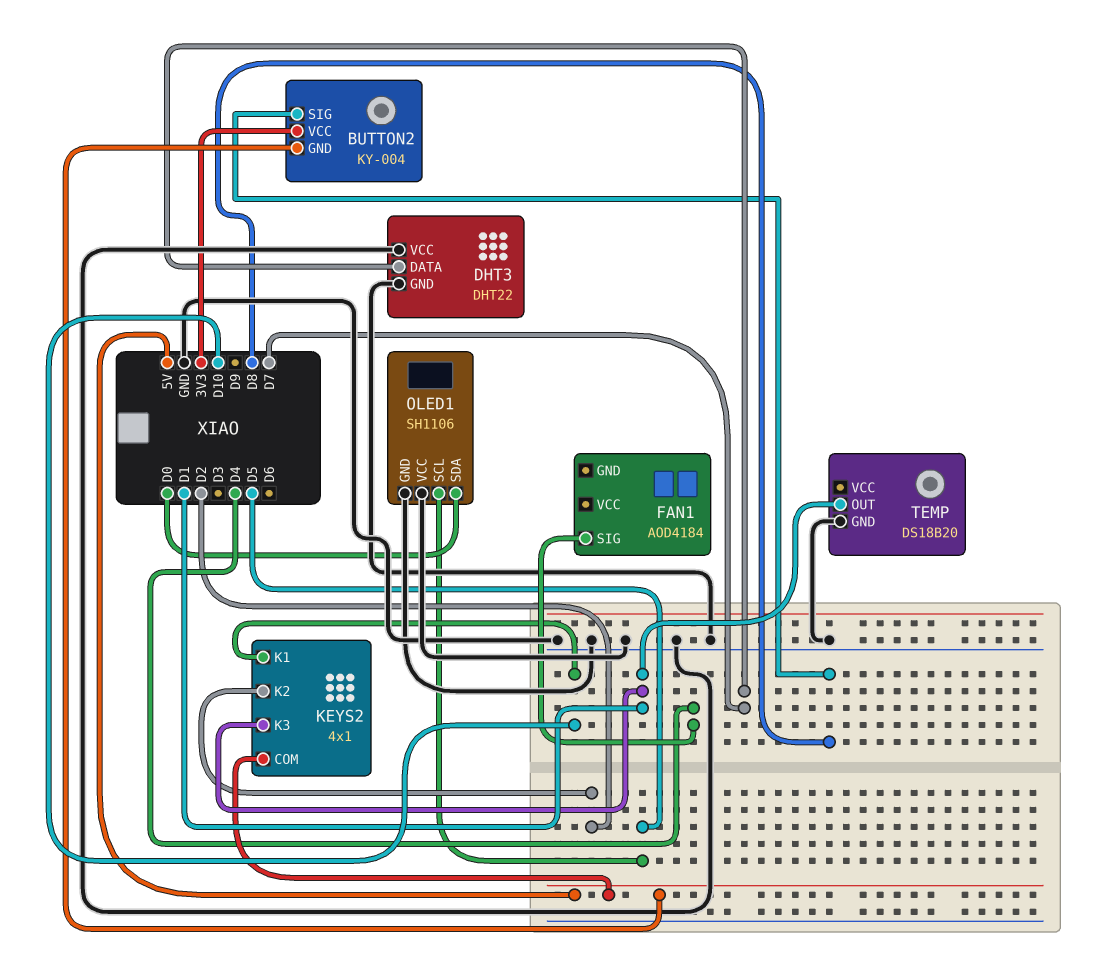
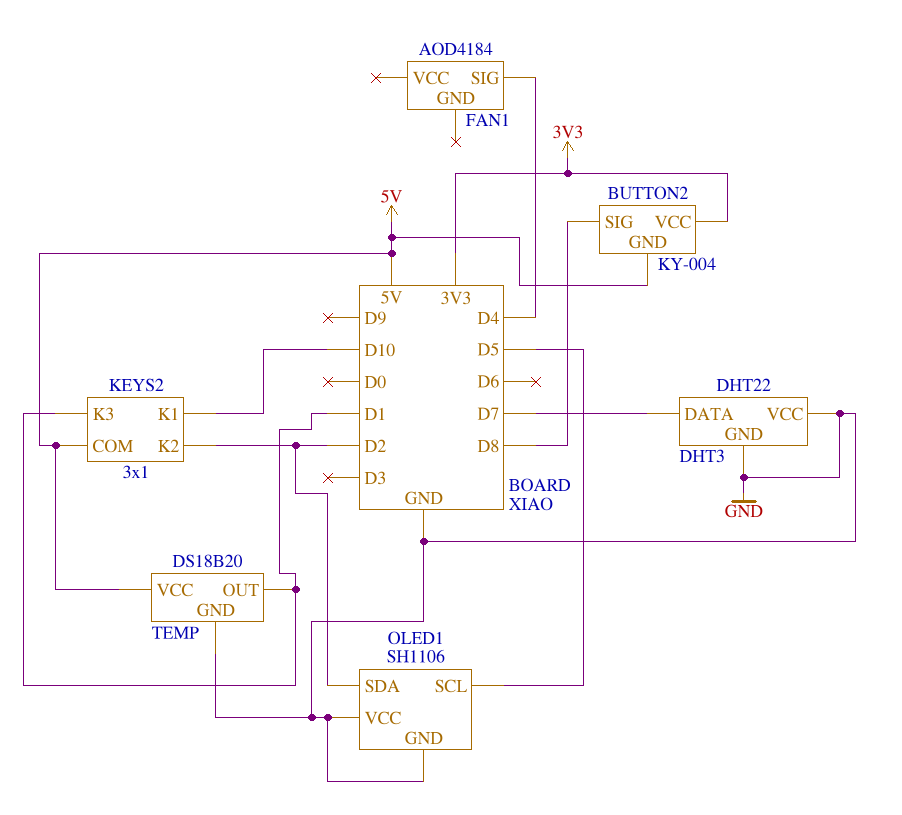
KEYS2: 4x1 -> 3x1
OLED1 pin SDA: D0 -> D2
TEMP pin VCC: none -> 5V

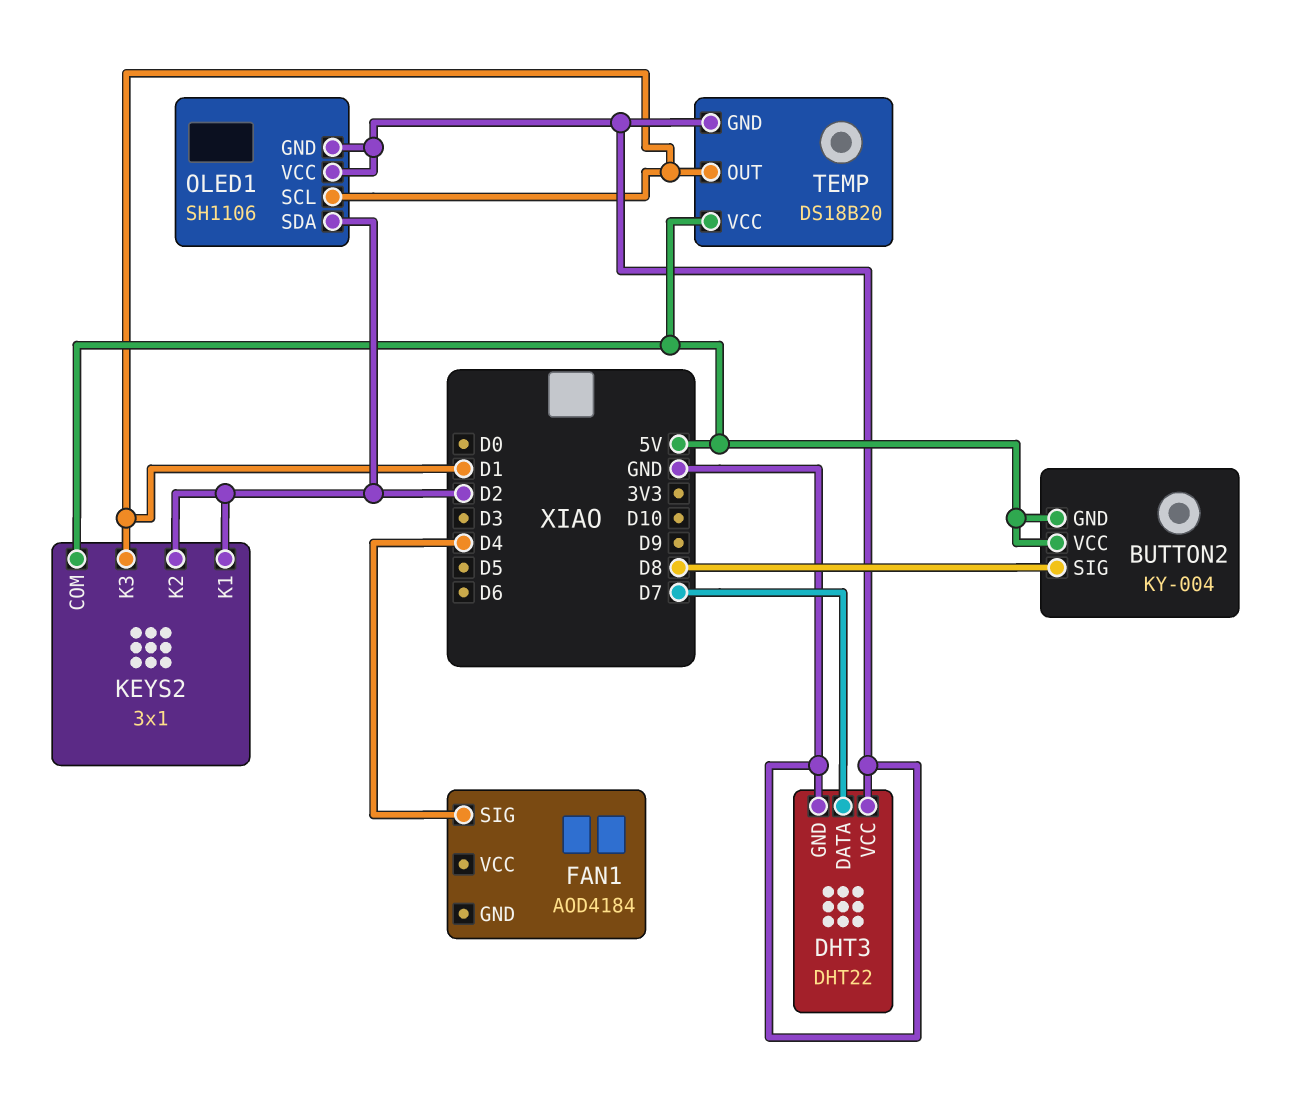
BUTTON2 pin VCC: 3V3 -> 5V
KEYS2 pin K1: D10 -> D2
OLED1 pin SCL: D5 -> D1

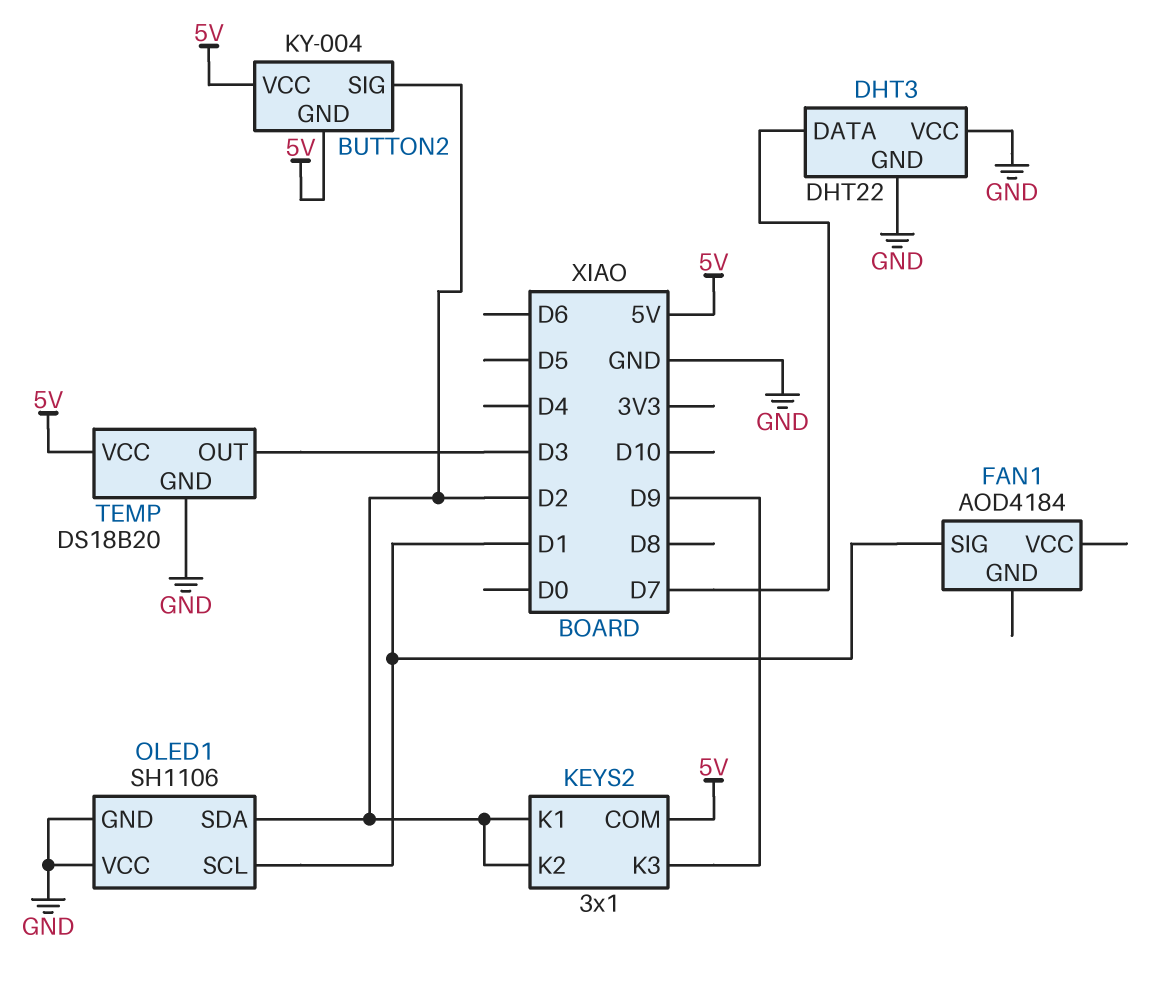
BUTTON2 pin SIG: D8 -> D2
FAN1 pin SIG: D4 -> D1
KEYS2 pin K3: D1 -> D9
TEMP pin OUT: D1 -> D3

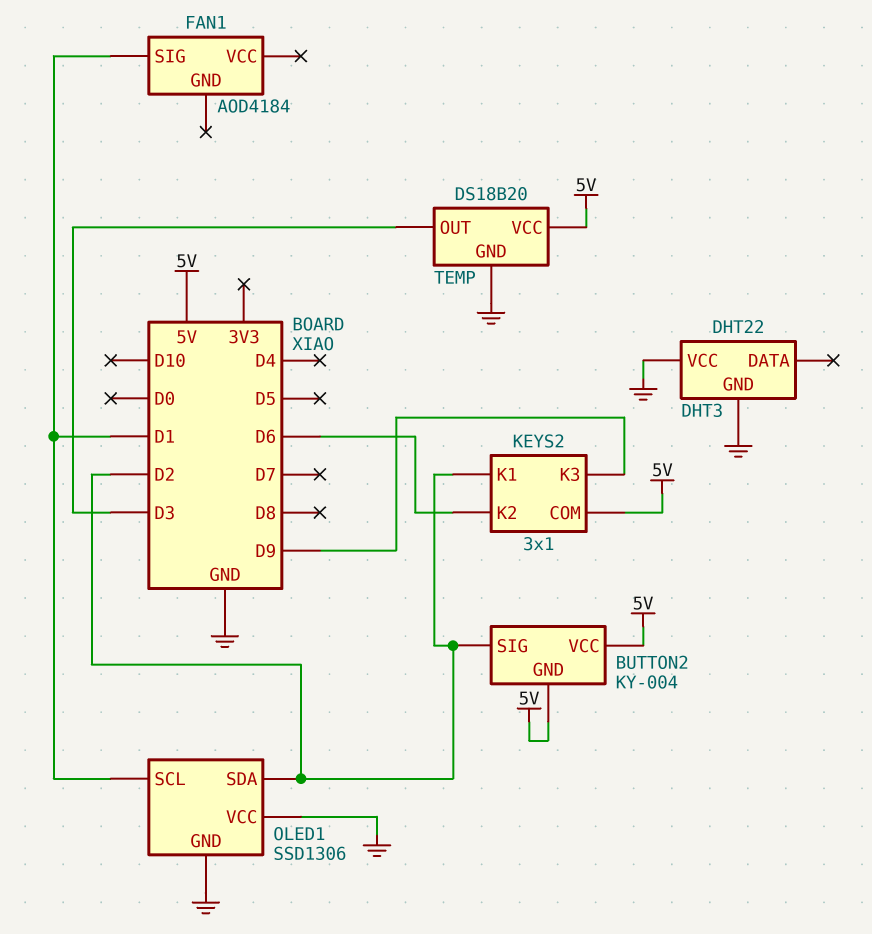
DHT3 pin DATA: D7 -> none
KEYS2 pin K2: D2 -> D6
OLED1: SH1106 -> SSD1306

